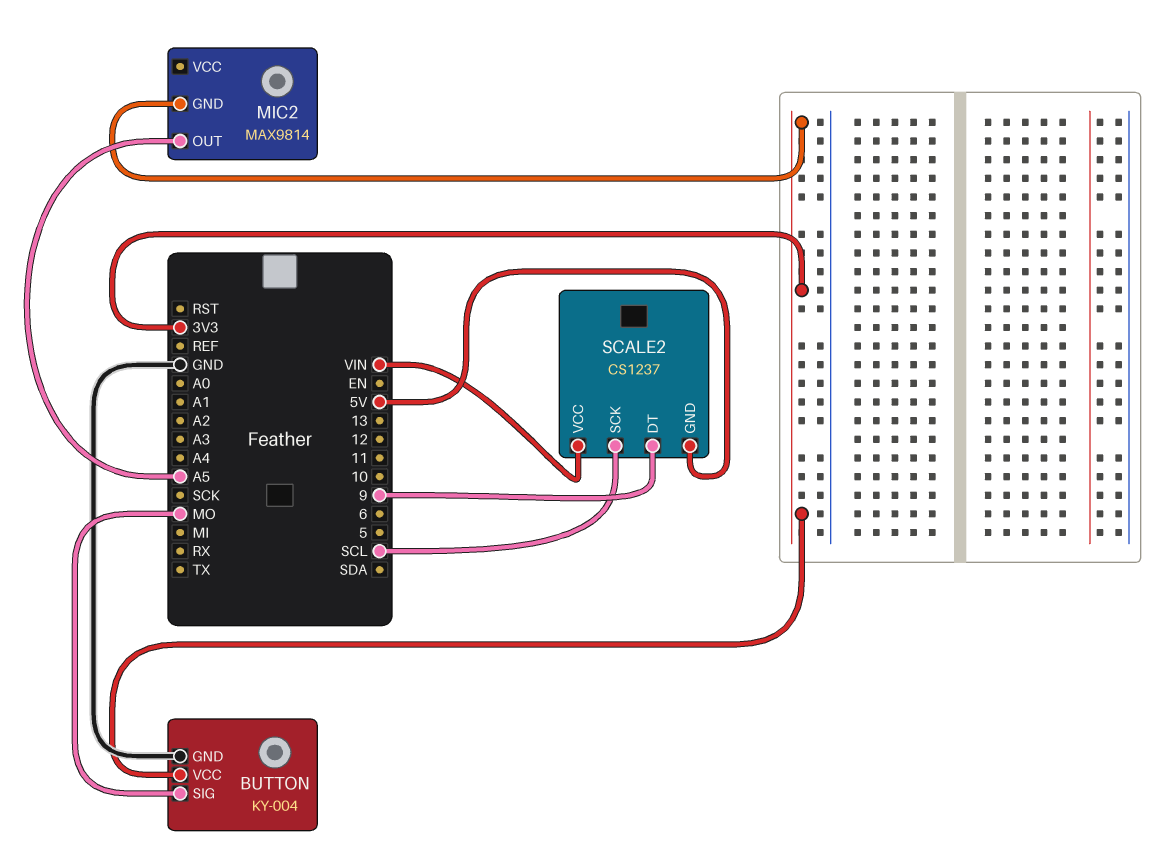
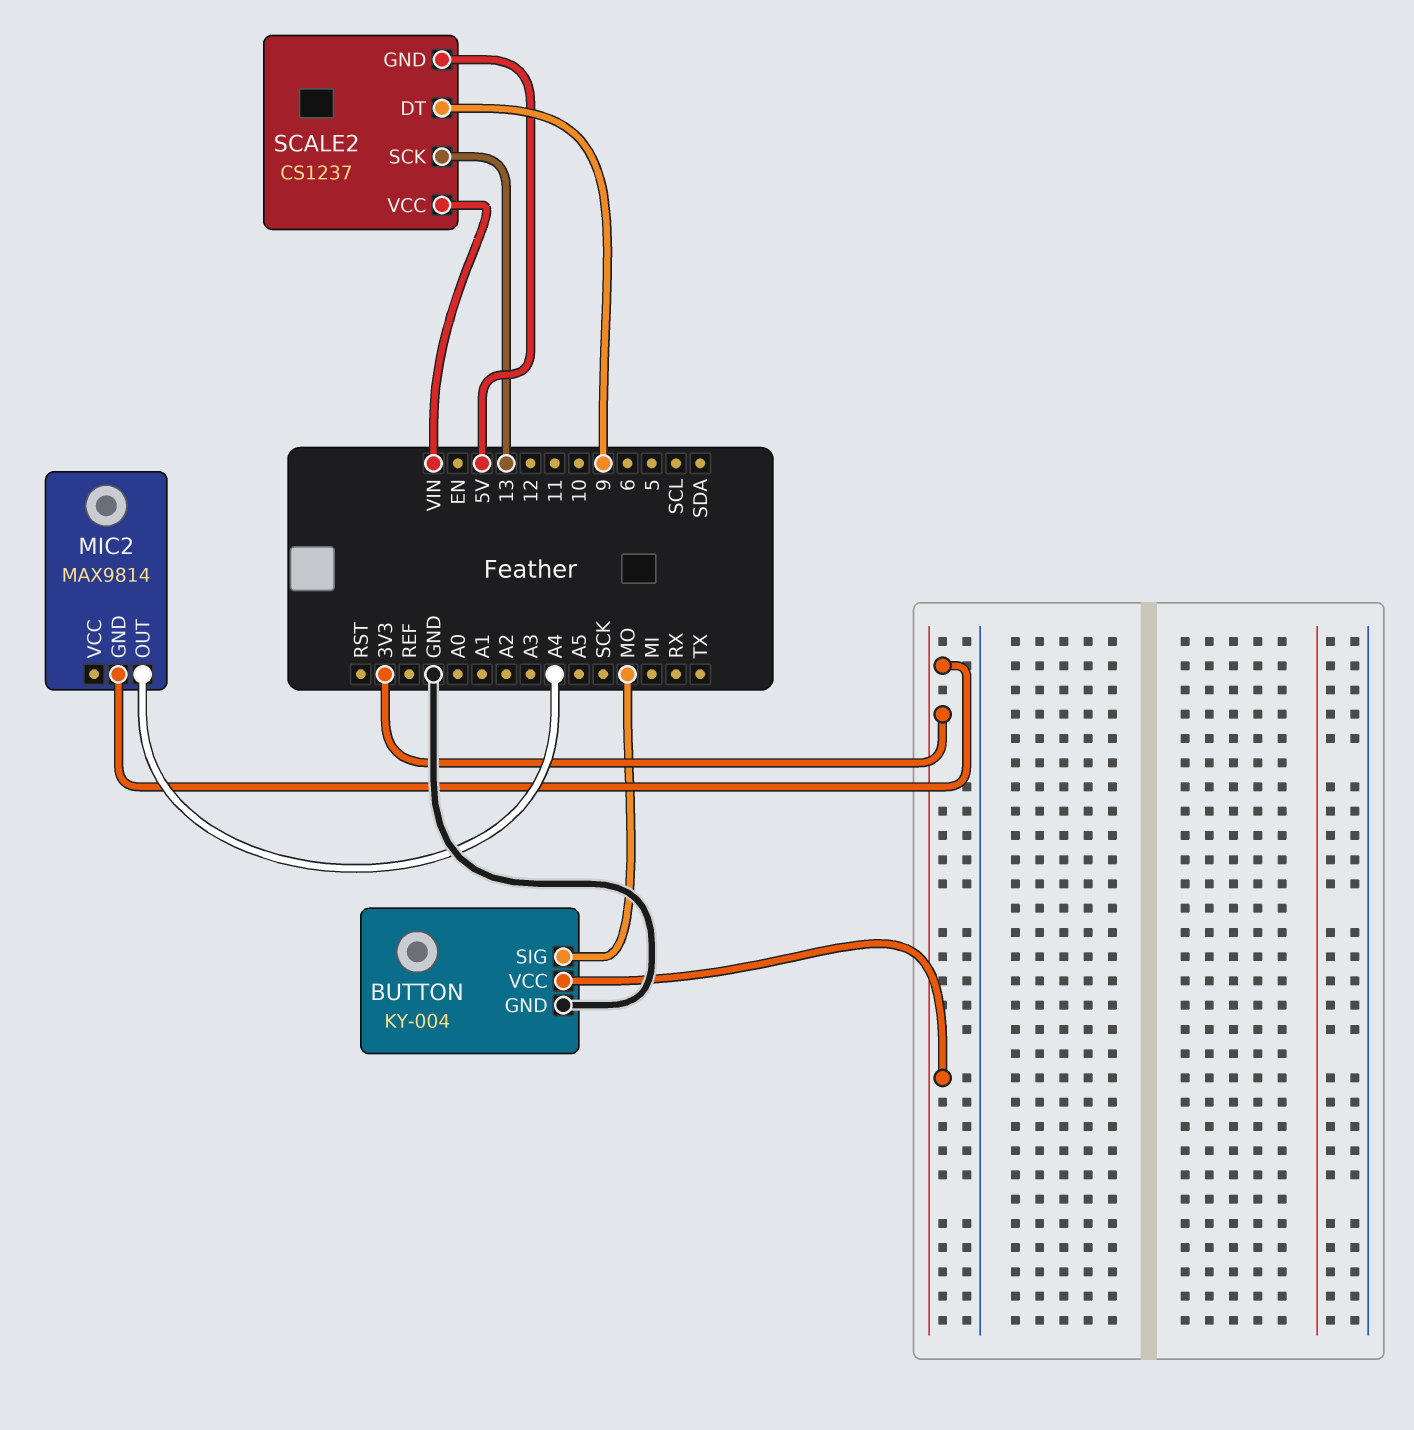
MIC2 pin OUT: A5 -> A4
SCALE2 pin SCK: SCL -> 13

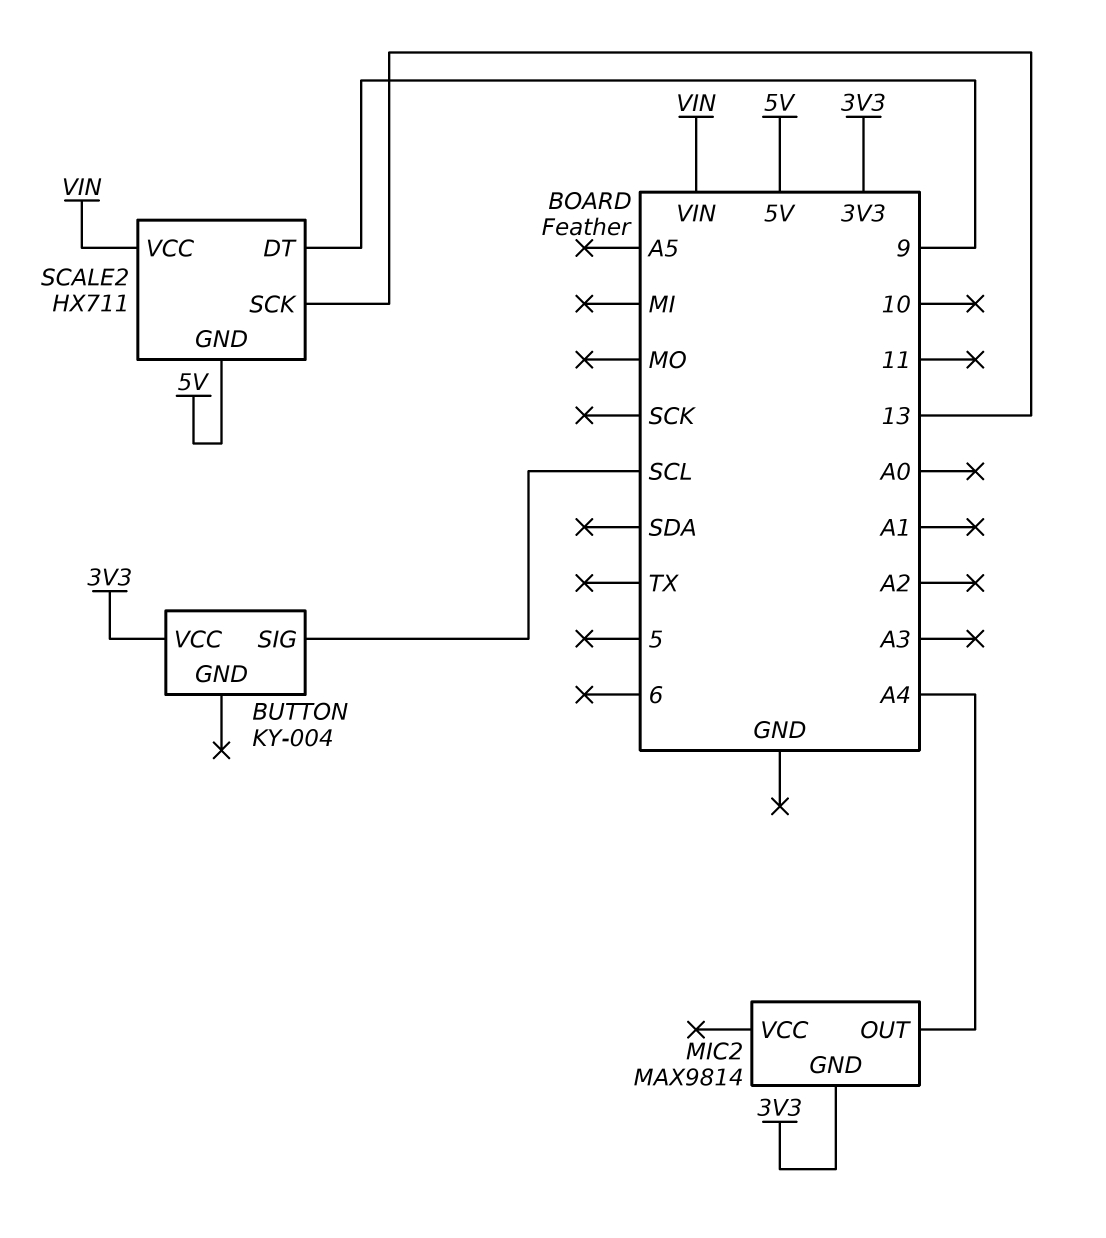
BUTTON pin GND: GND -> none
BUTTON pin SIG: MO -> SCL
SCALE2: CS1237 -> HX711

